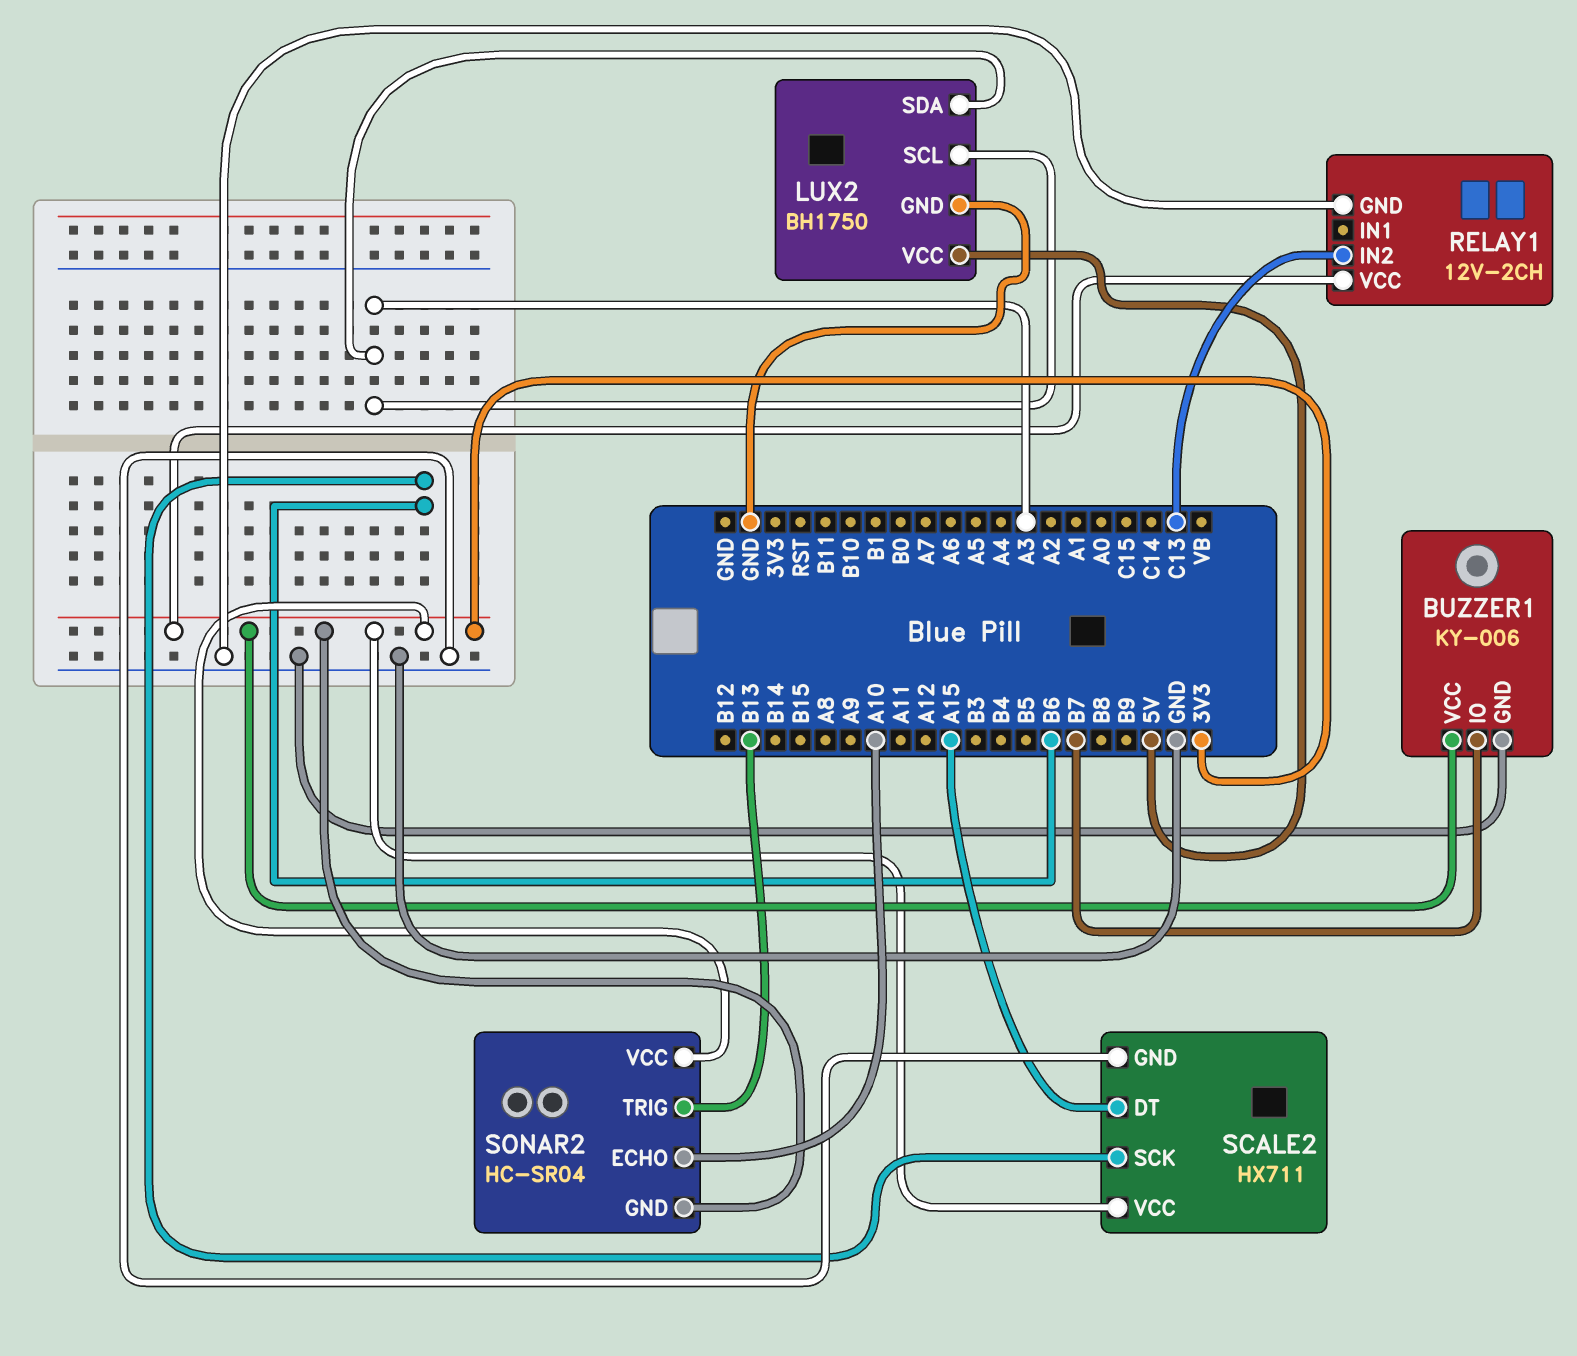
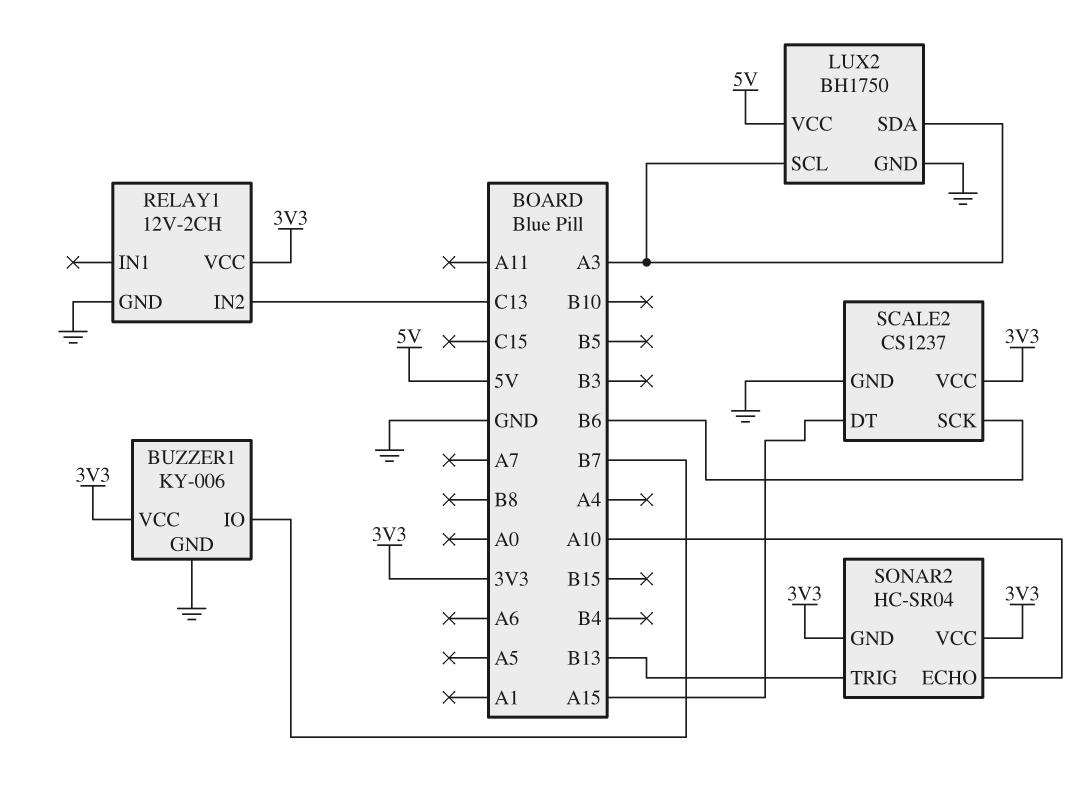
SCALE2: HX711 -> CS1237

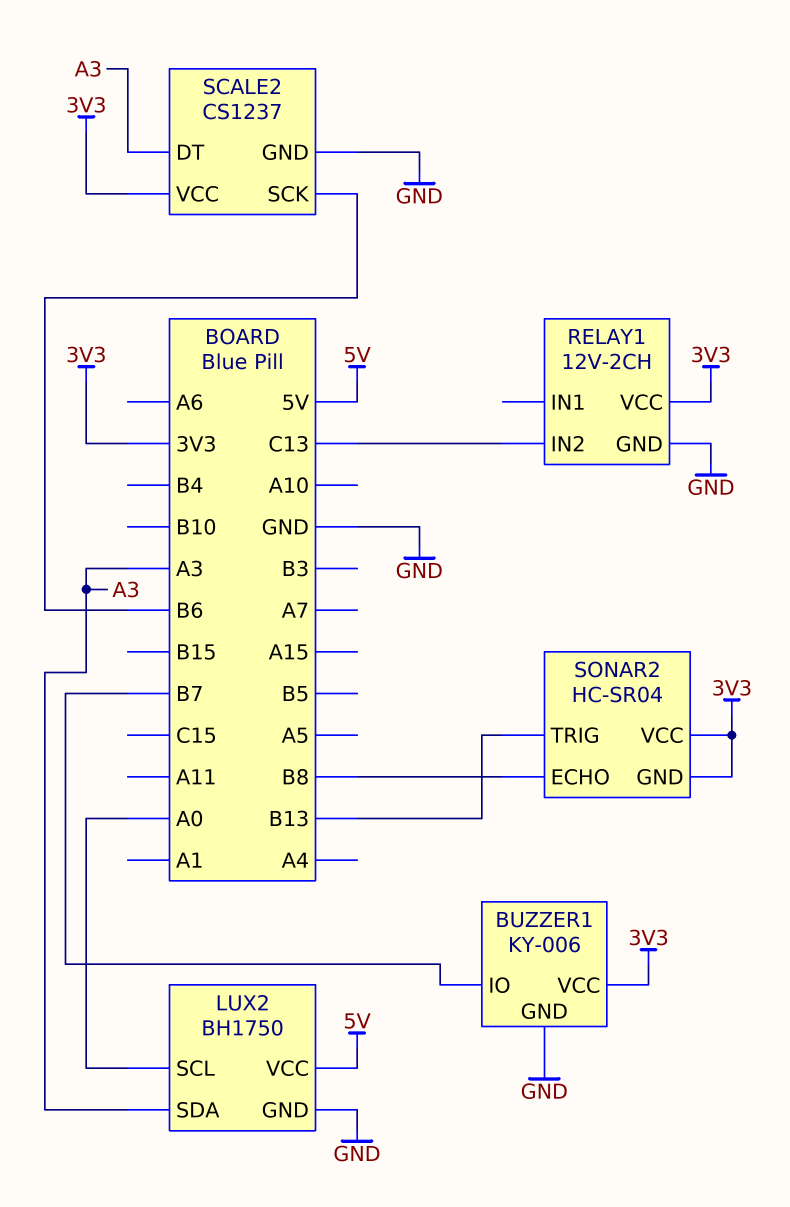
LUX2 pin SCL: A3 -> A0
SCALE2 pin DT: A15 -> A3
SONAR2 pin ECHO: A10 -> B8

